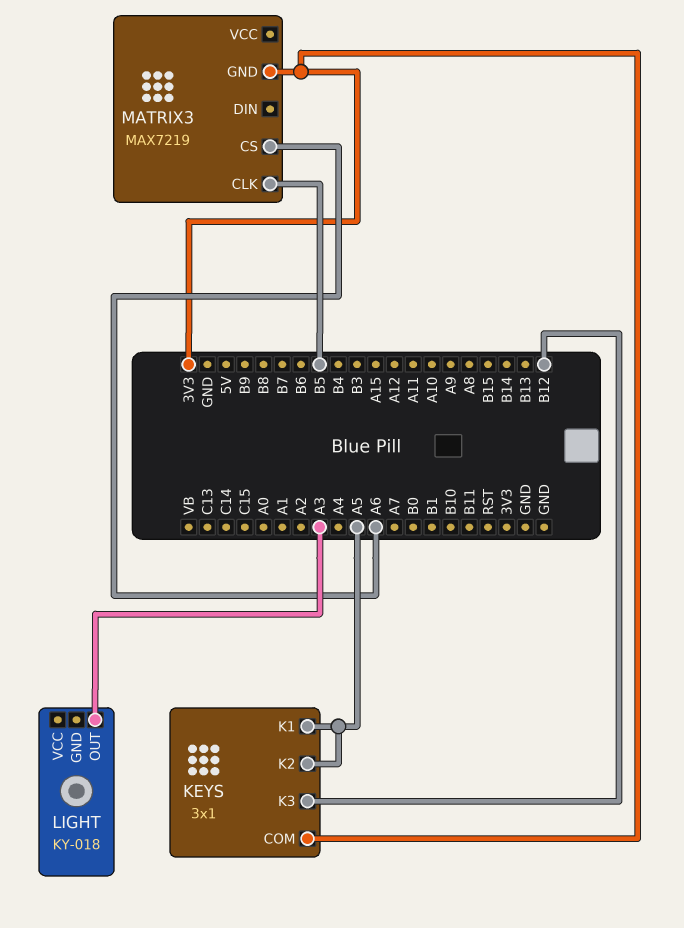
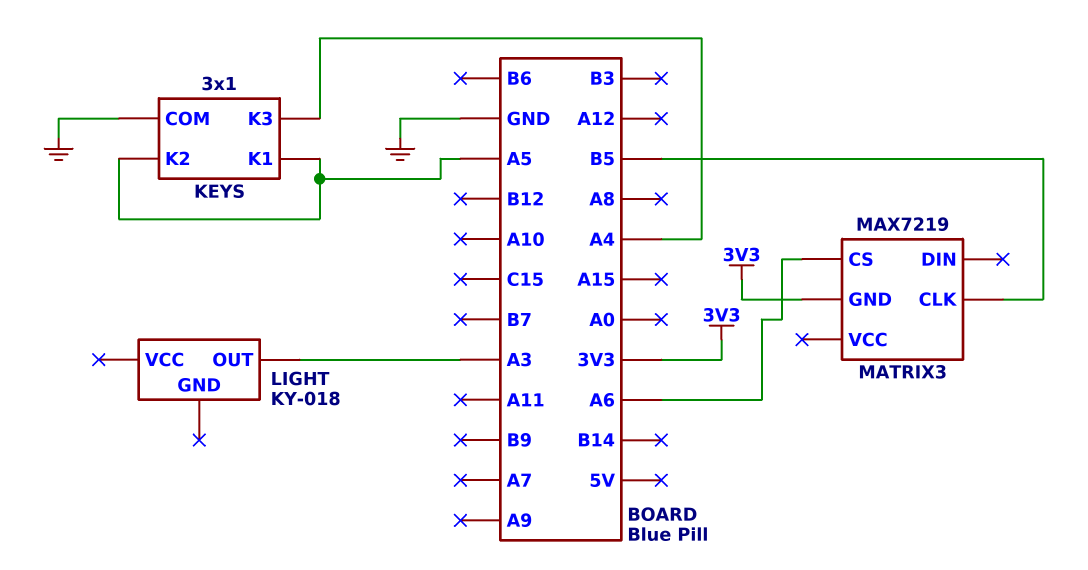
KEYS pin COM: 3V3 -> GND
KEYS pin K3: B12 -> A4

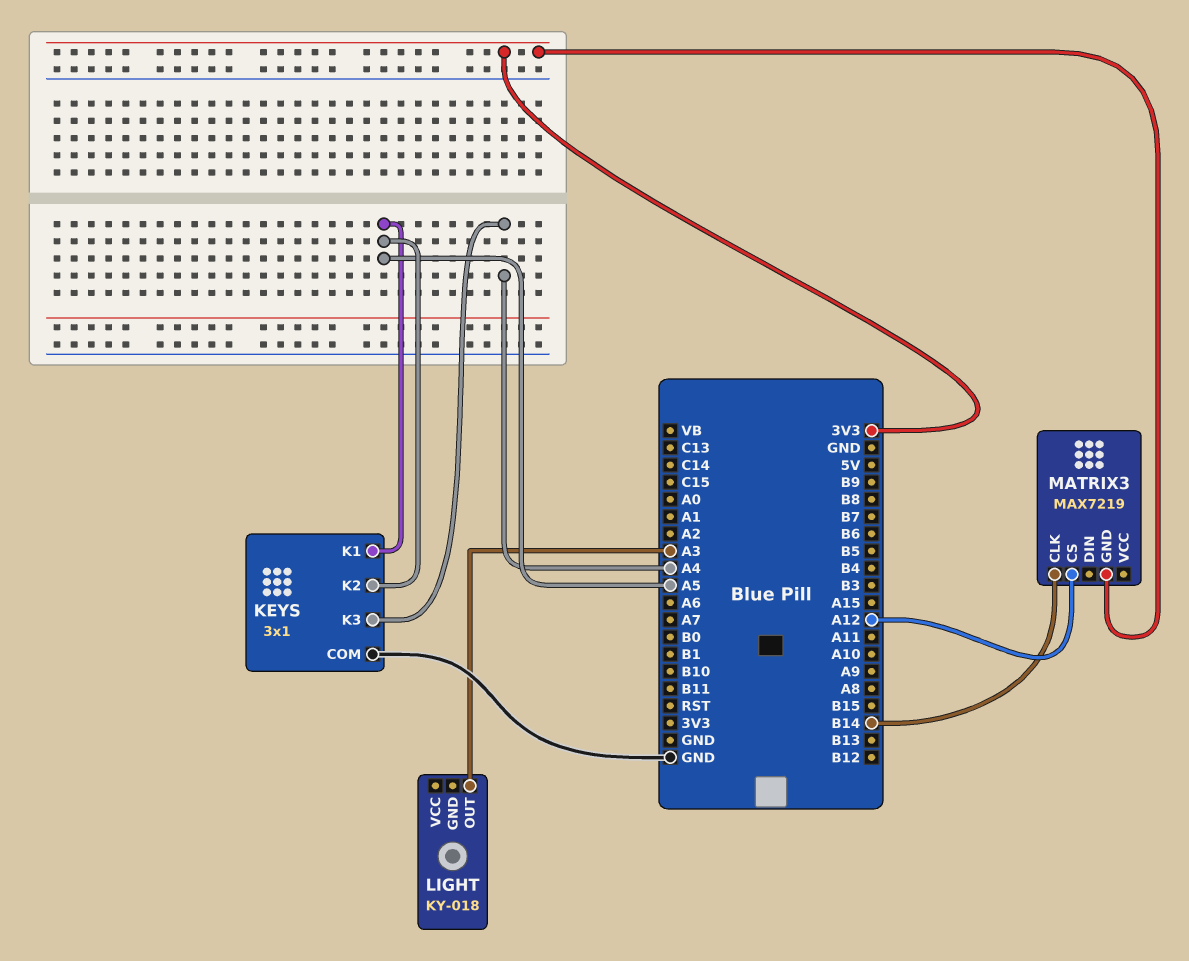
MATRIX3 pin CLK: B5 -> B14
MATRIX3 pin CS: A6 -> A12

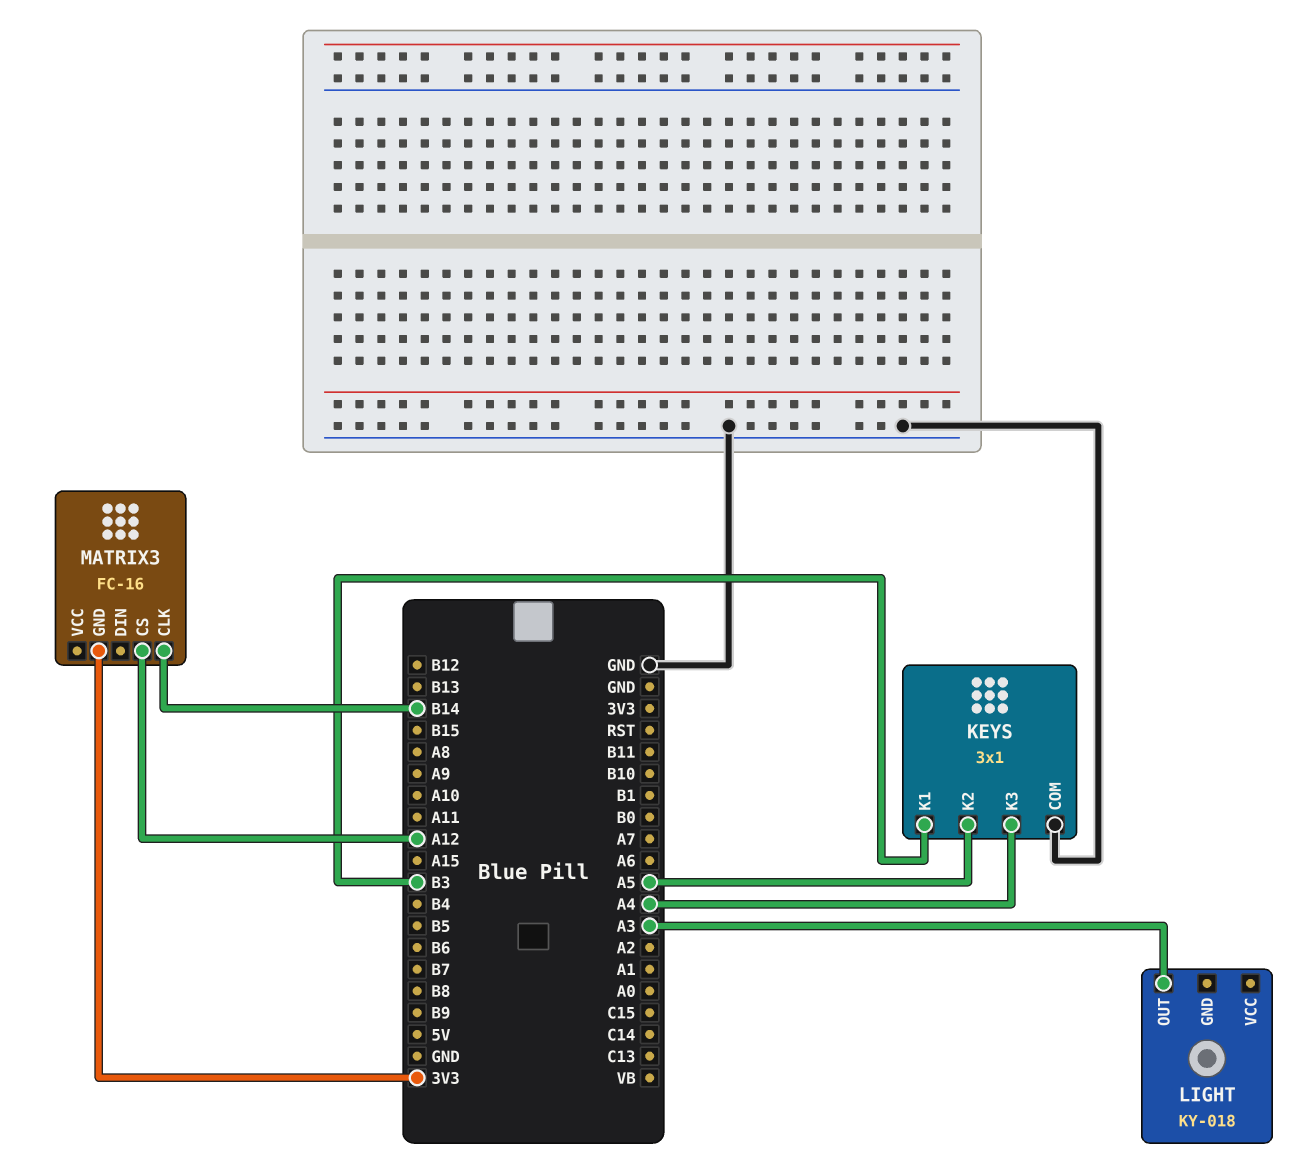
KEYS pin K1: A5 -> B3
MATRIX3: MAX7219 -> FC-16

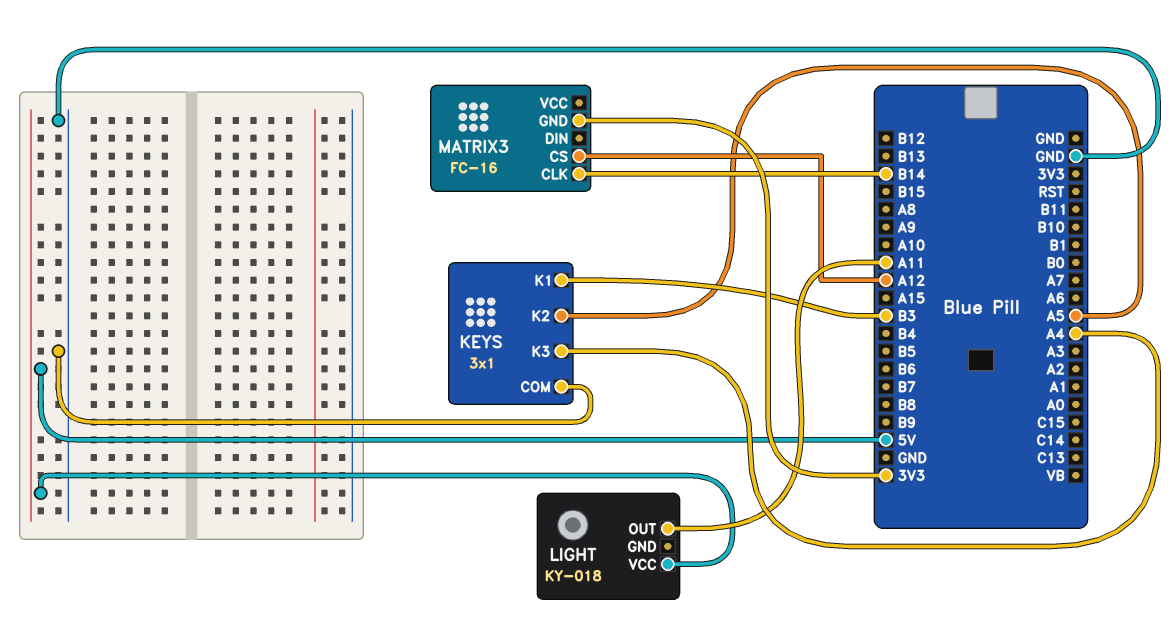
LIGHT pin OUT: A3 -> A11
LIGHT pin VCC: none -> 5V

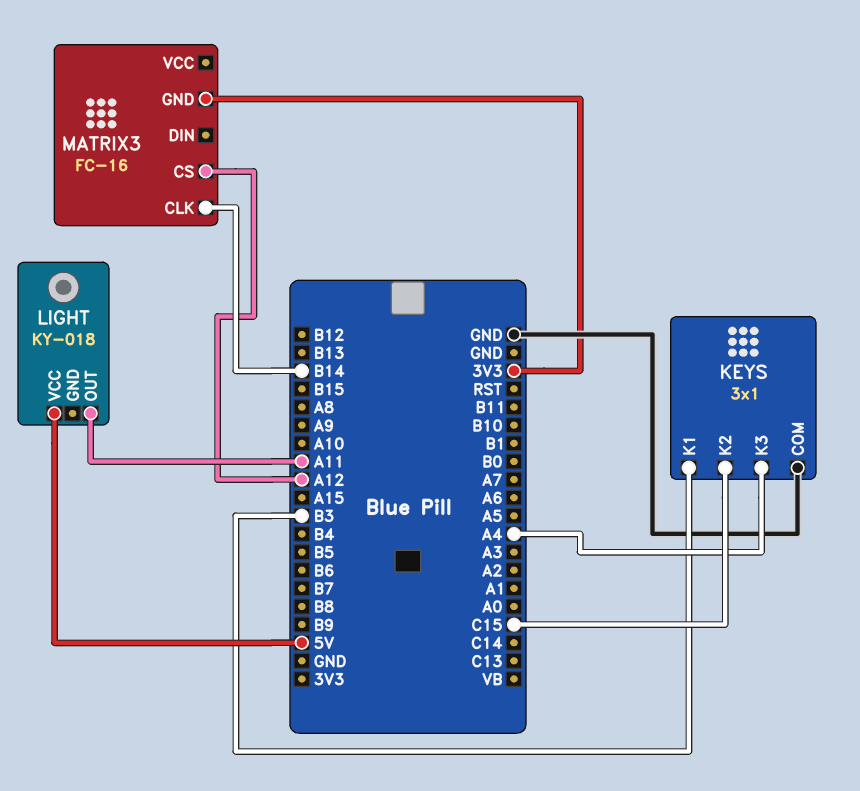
KEYS pin K2: A5 -> C15

